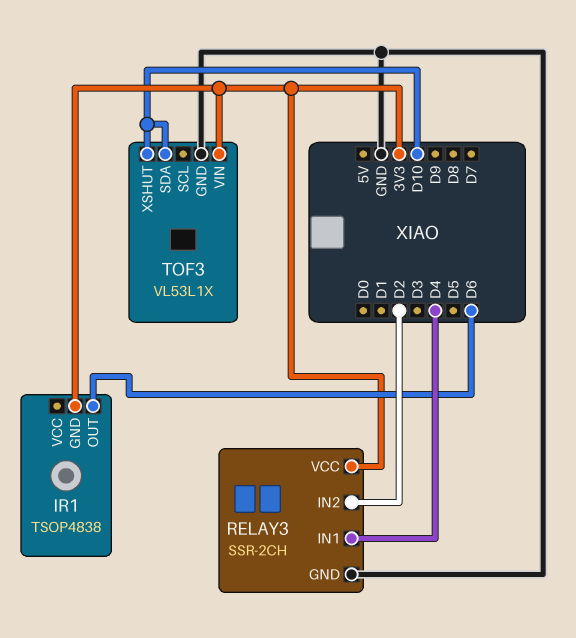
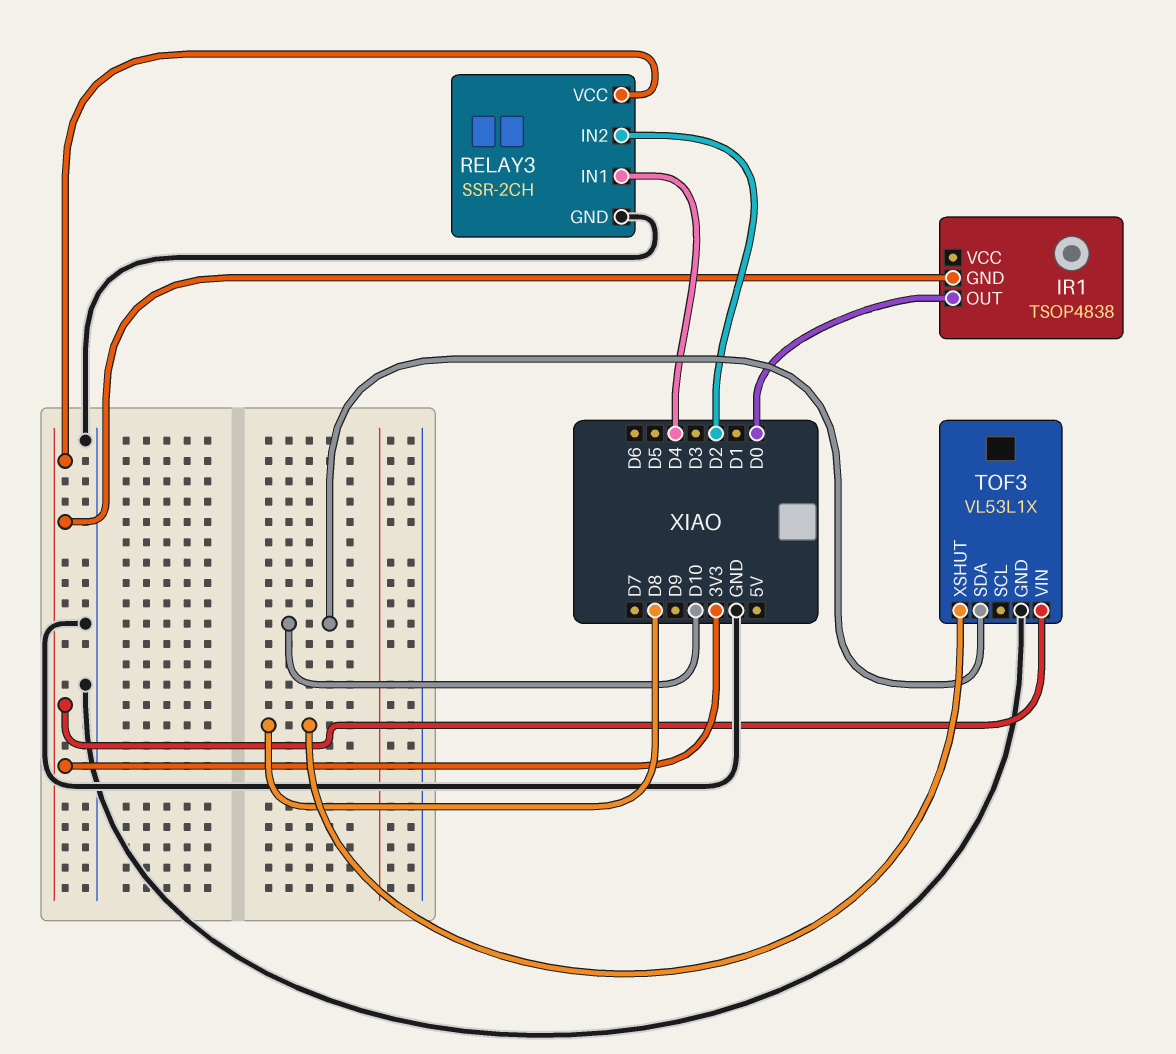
IR1 pin OUT: D6 -> D0
TOF3 pin XSHUT: D10 -> D8

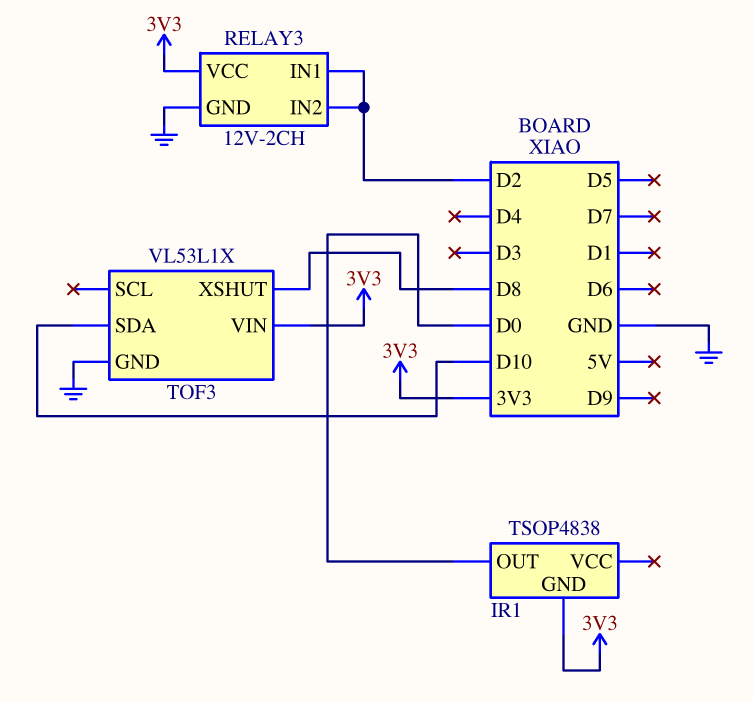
RELAY3: SSR-2CH -> 12V-2CH
RELAY3 pin IN1: D4 -> D2

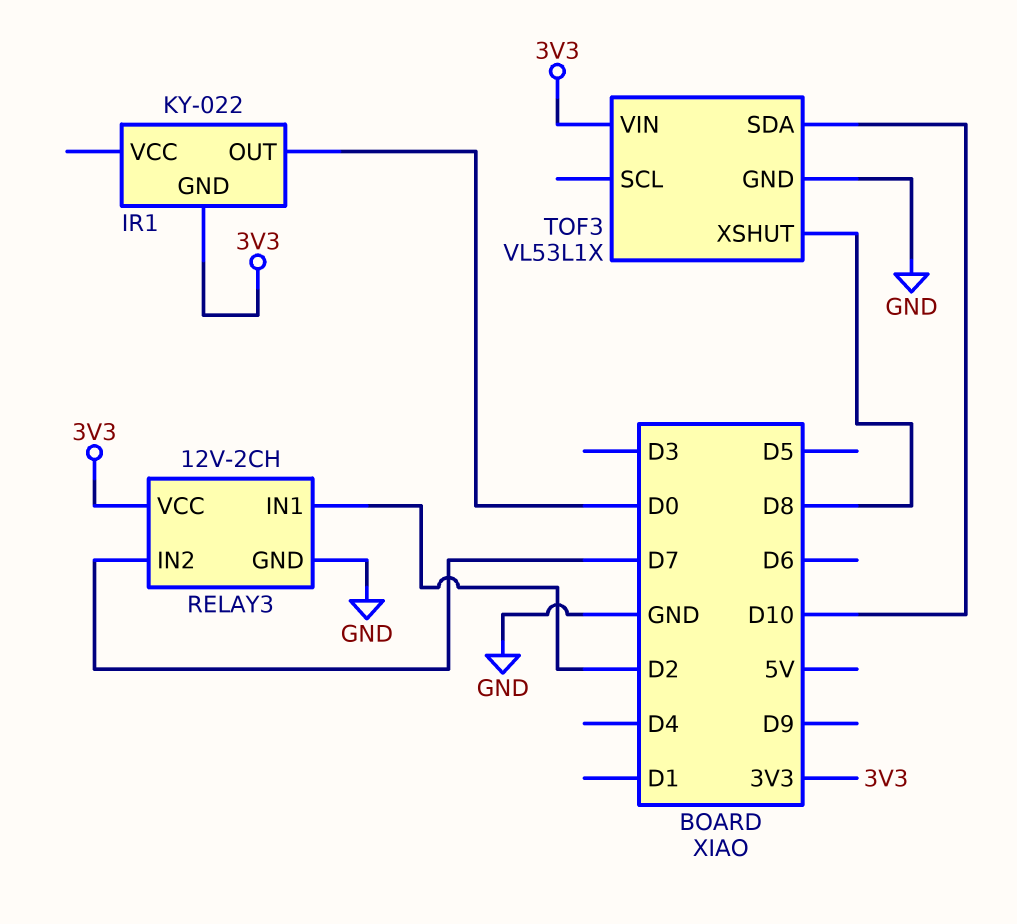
IR1: TSOP4838 -> KY-022
RELAY3 pin IN2: D2 -> D7

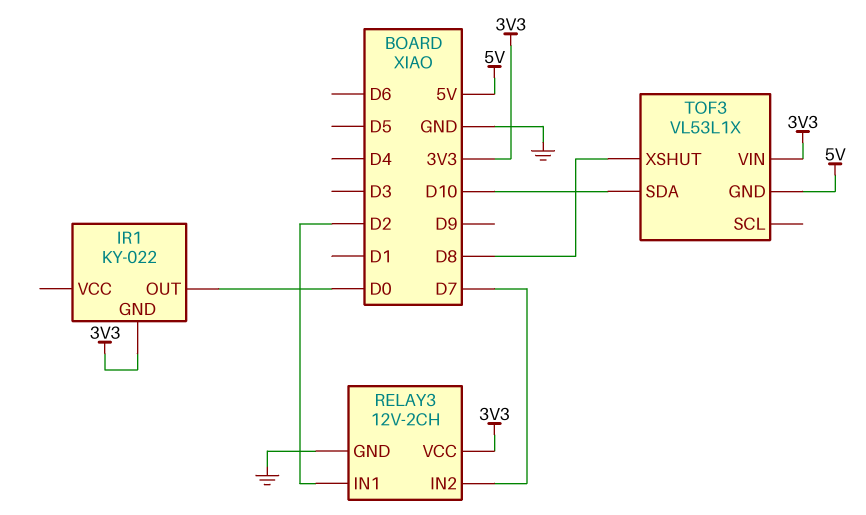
TOF3 pin GND: GND -> 5V

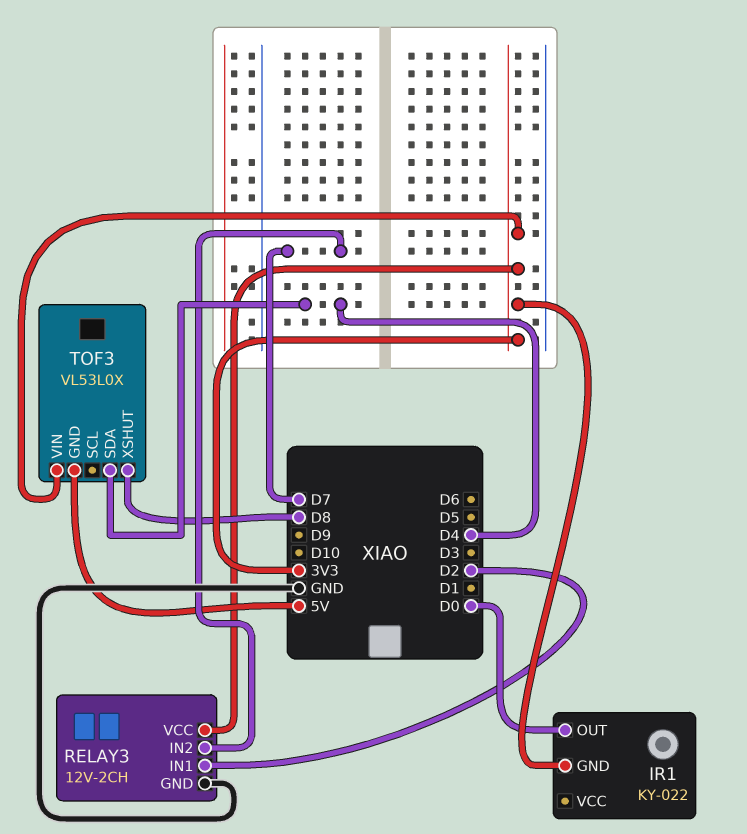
TOF3: VL53L1X -> VL53L0X
TOF3 pin SDA: D10 -> D4

